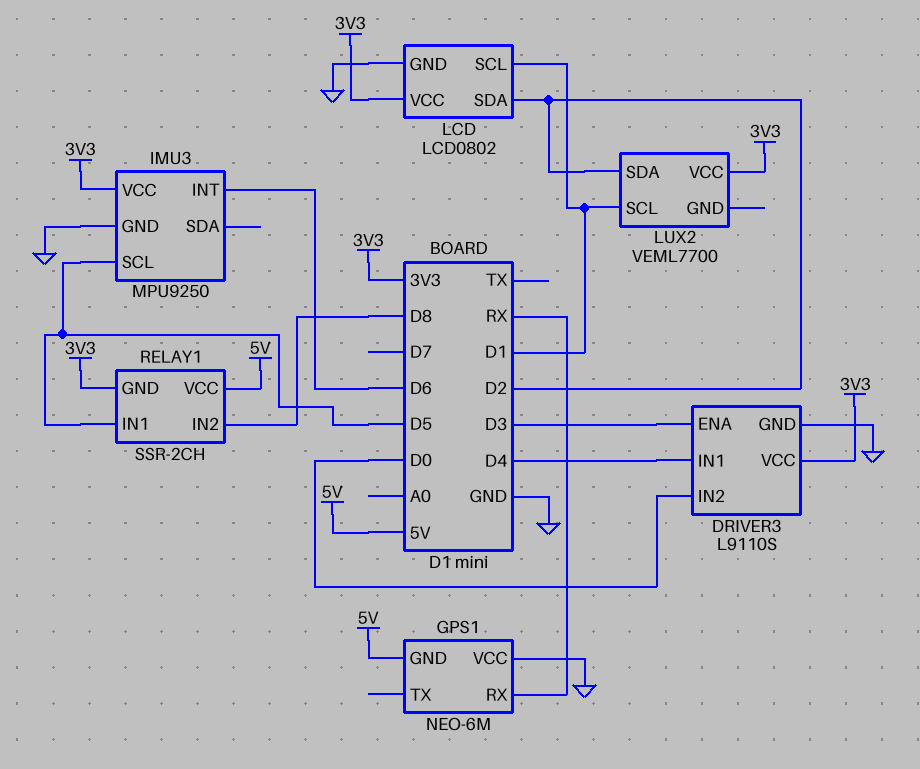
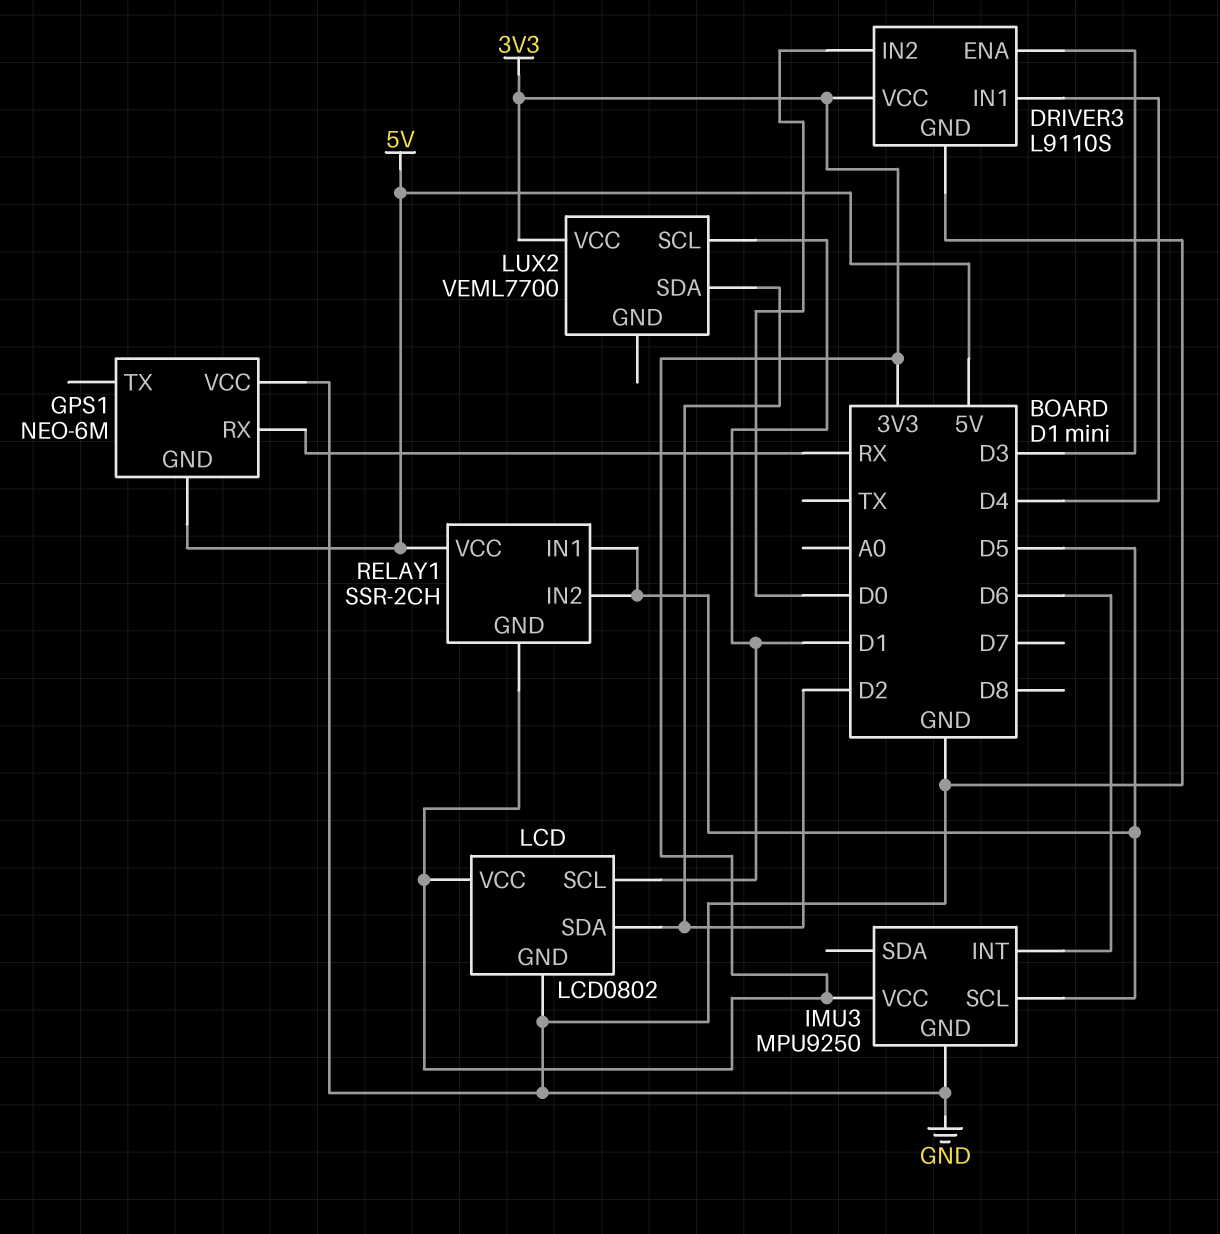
RELAY1 pin IN2: D8 -> D5

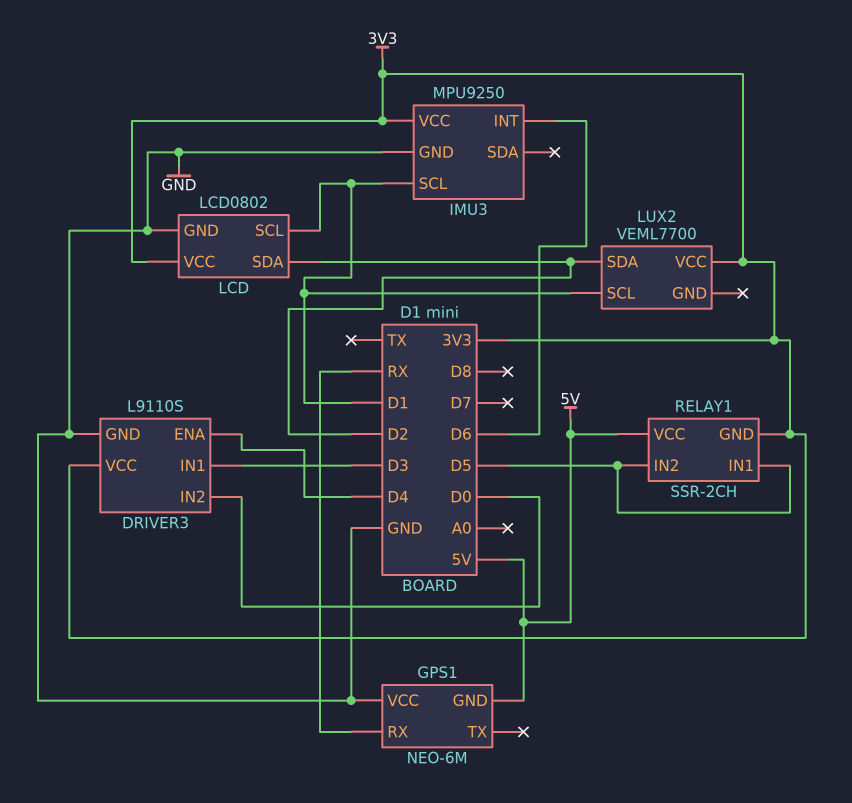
DRIVER3 pin ENA: D3 -> D4
DRIVER3 pin IN1: D4 -> D3
IMU3 pin SCL: D5 -> D1

